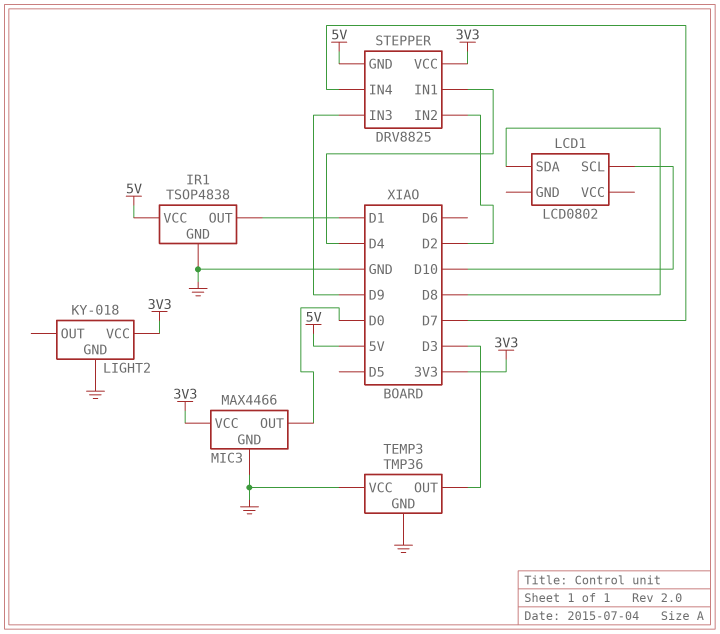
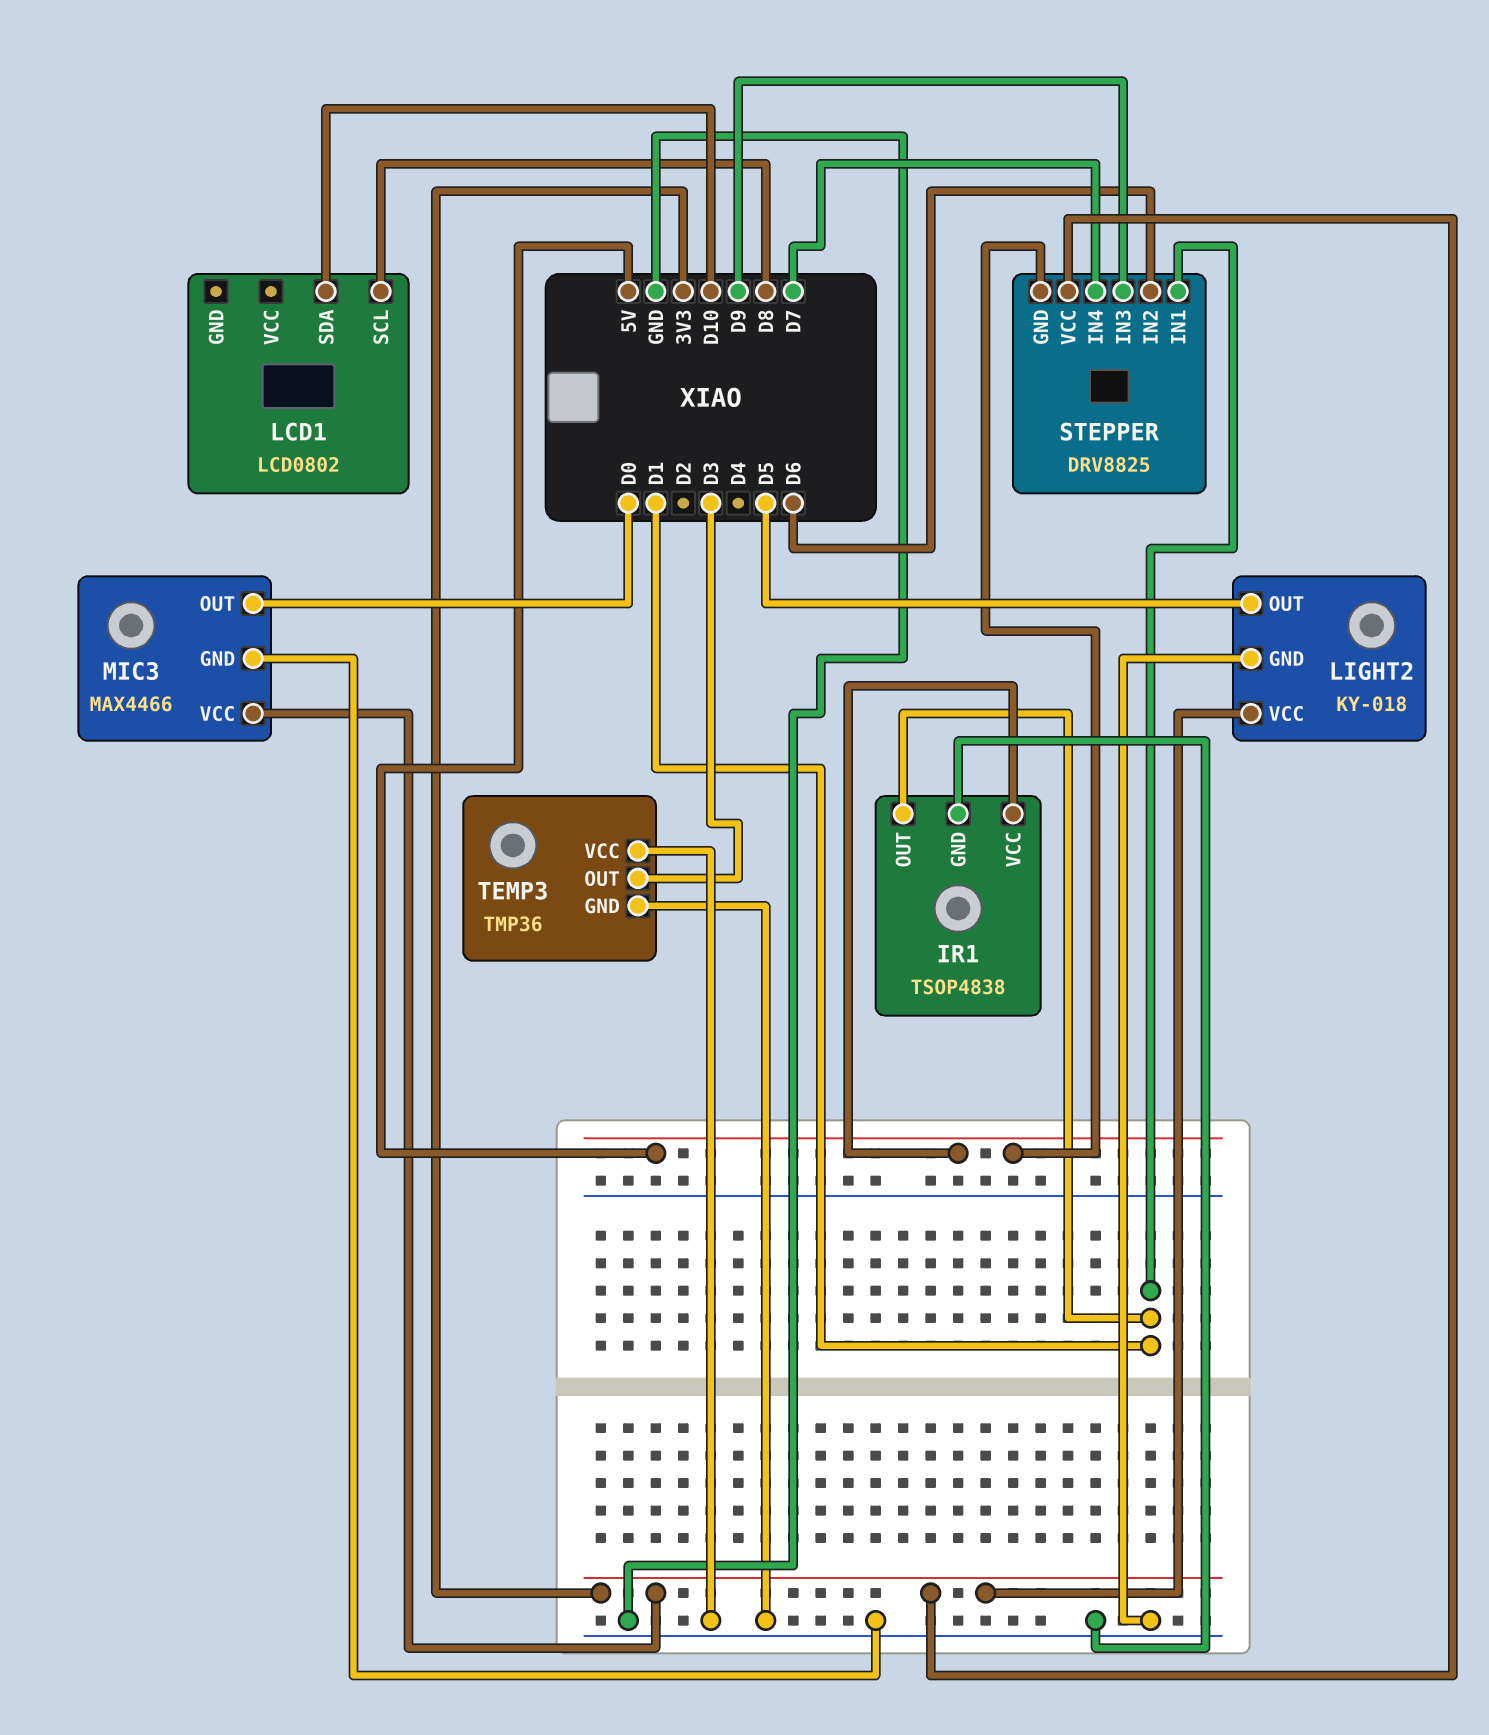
LCD1 pin SCL: D10 -> D8
LCD1 pin SDA: D8 -> D10
LIGHT2 pin OUT: none -> D5
STEPPER pin IN1: D4 -> D1
STEPPER pin IN2: D2 -> D6

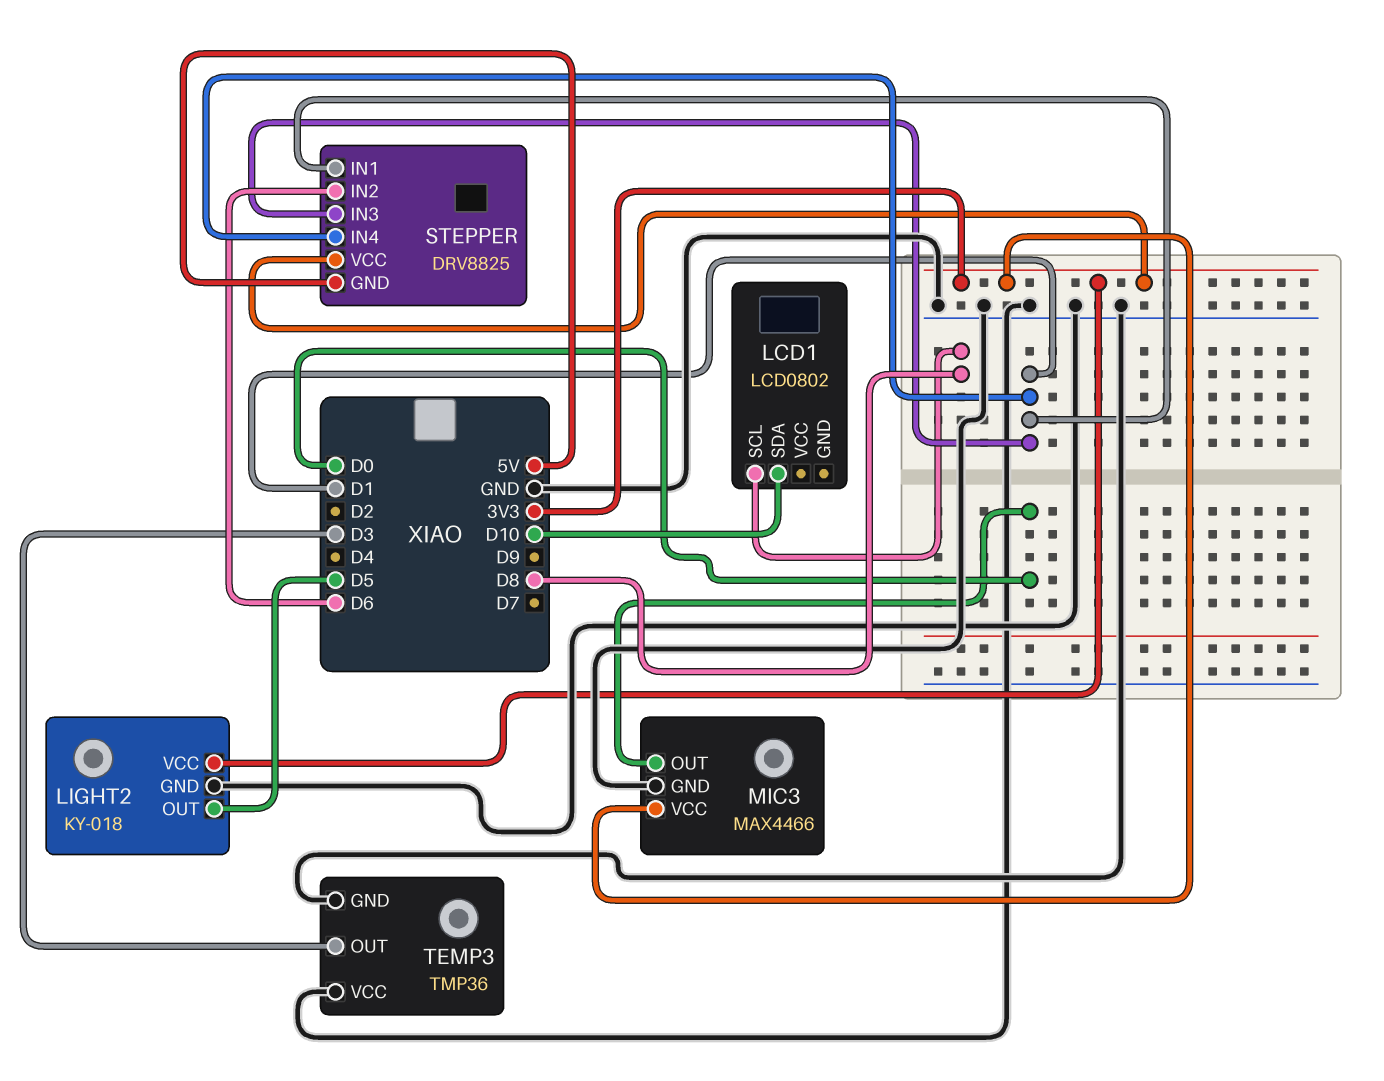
IR1: TSOP4838 -> none
IR1 pin GND: GND -> none
IR1 pin OUT: D1 -> none
IR1 pin VCC: 5V -> none
STEPPER pin IN3: D9 -> D1
STEPPER pin IN4: D7 -> D1

